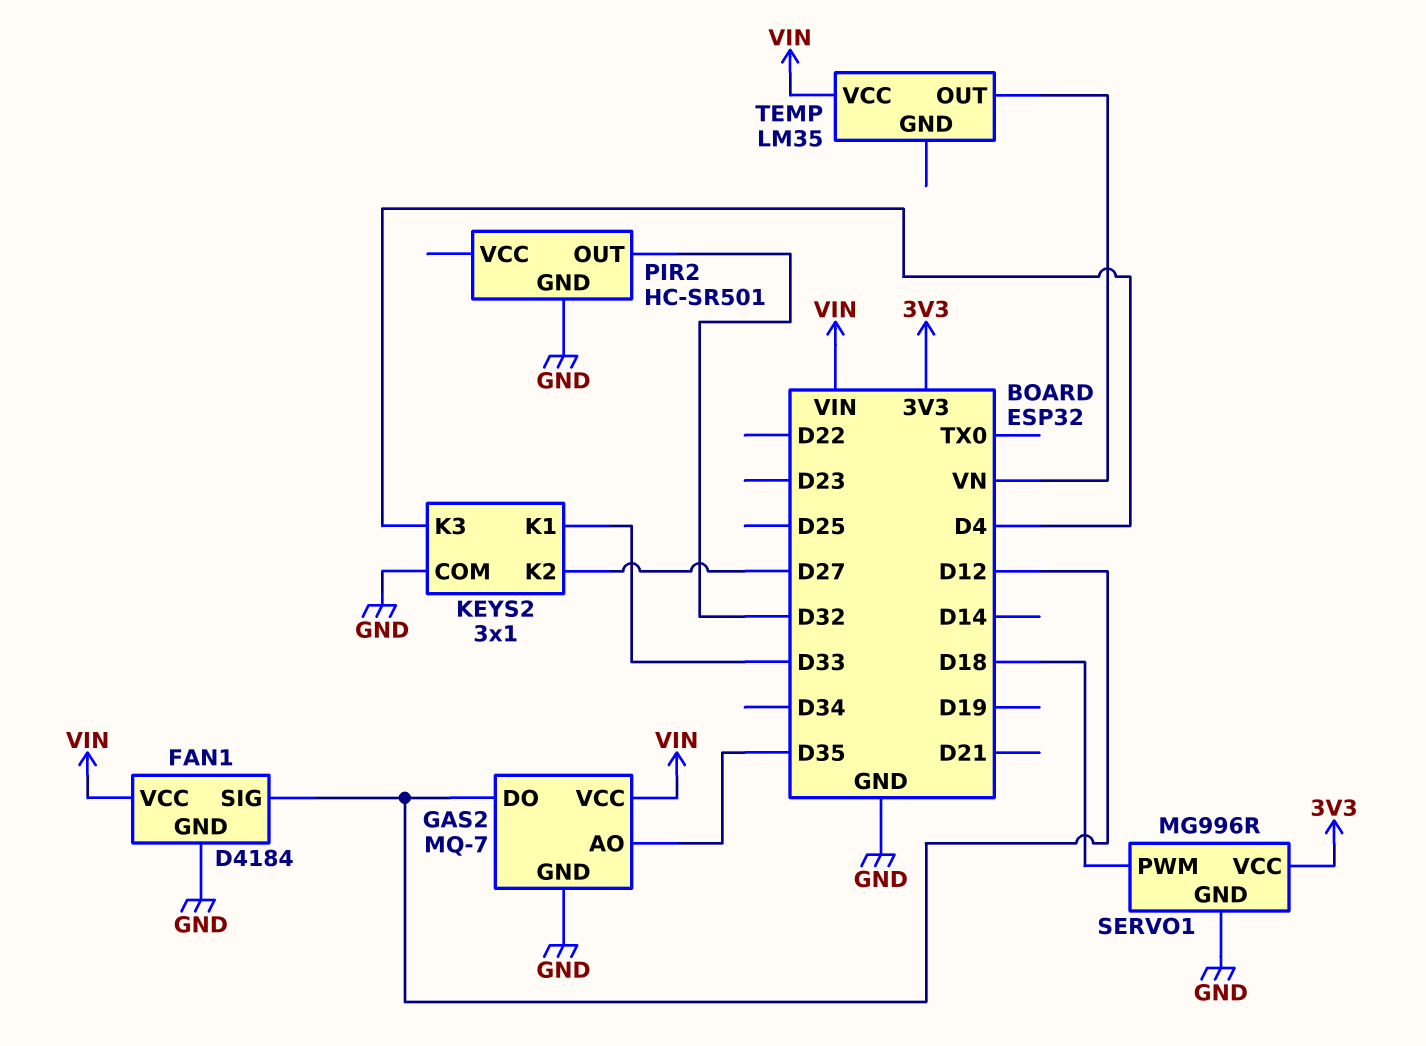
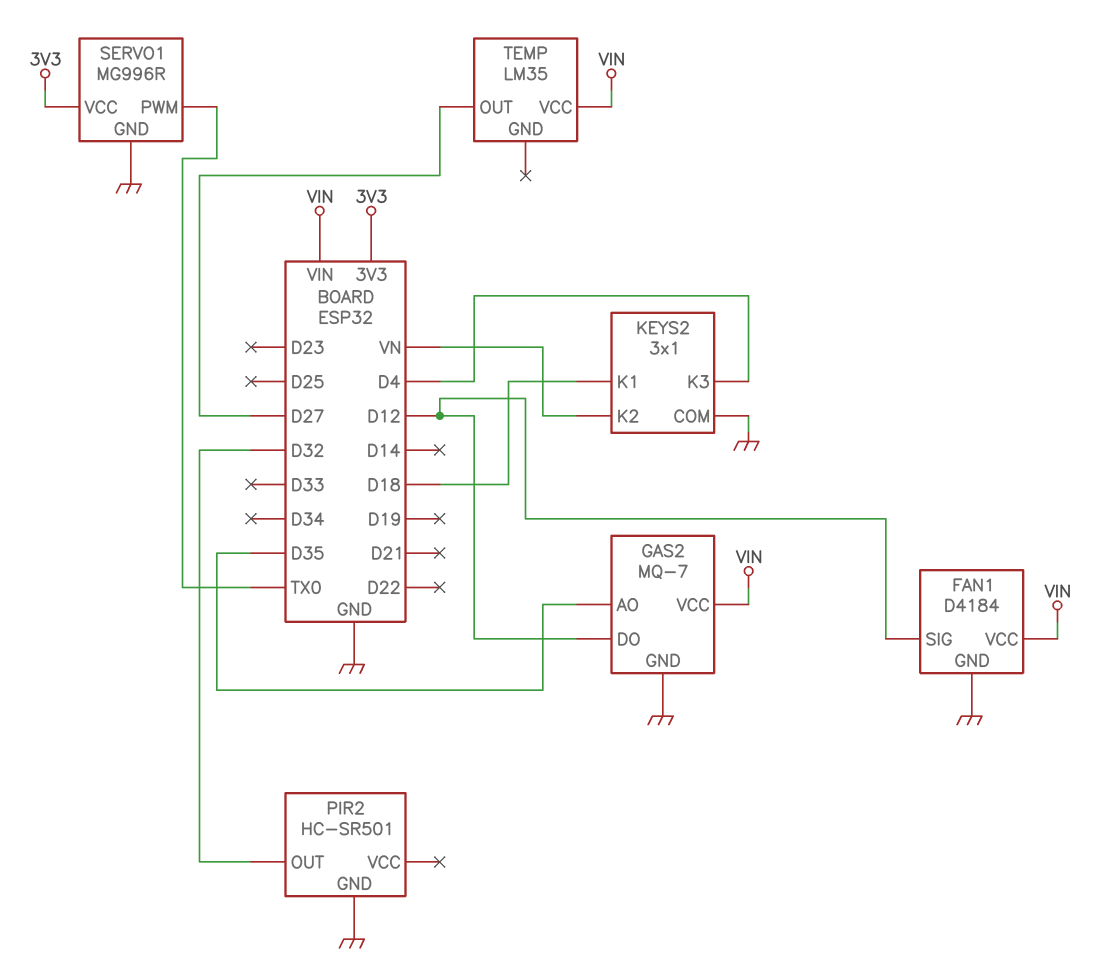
KEYS2 pin K1: D33 -> D18
KEYS2 pin K2: D27 -> VN
SERVO1 pin PWM: D18 -> TX0
TEMP pin OUT: VN -> D27

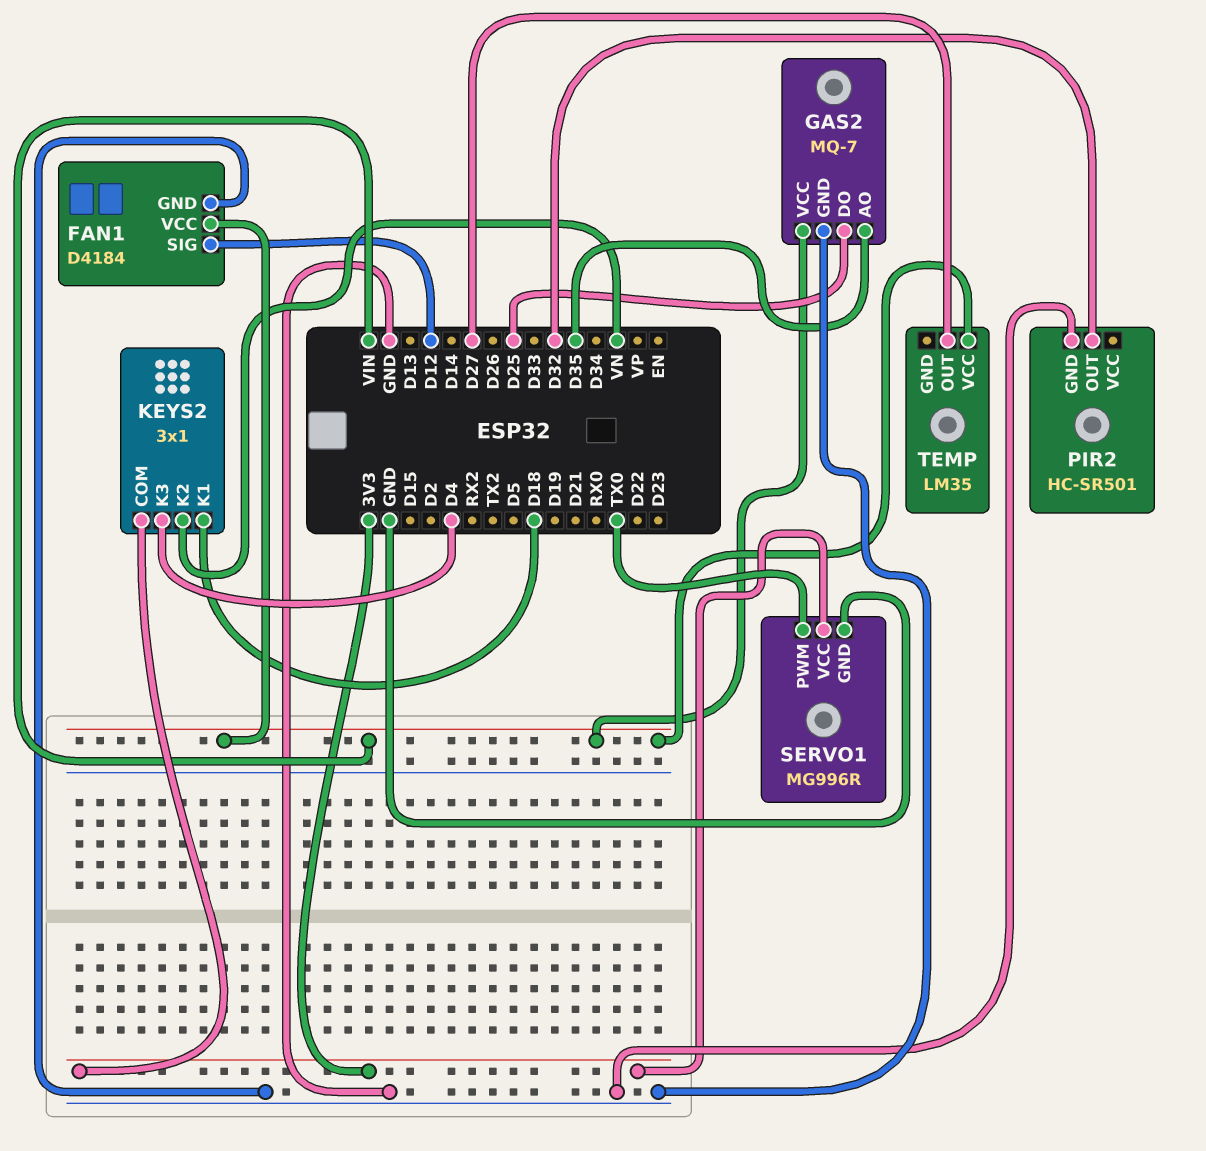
GAS2 pin DO: D12 -> D25
KEYS2 pin COM: GND -> 3V3

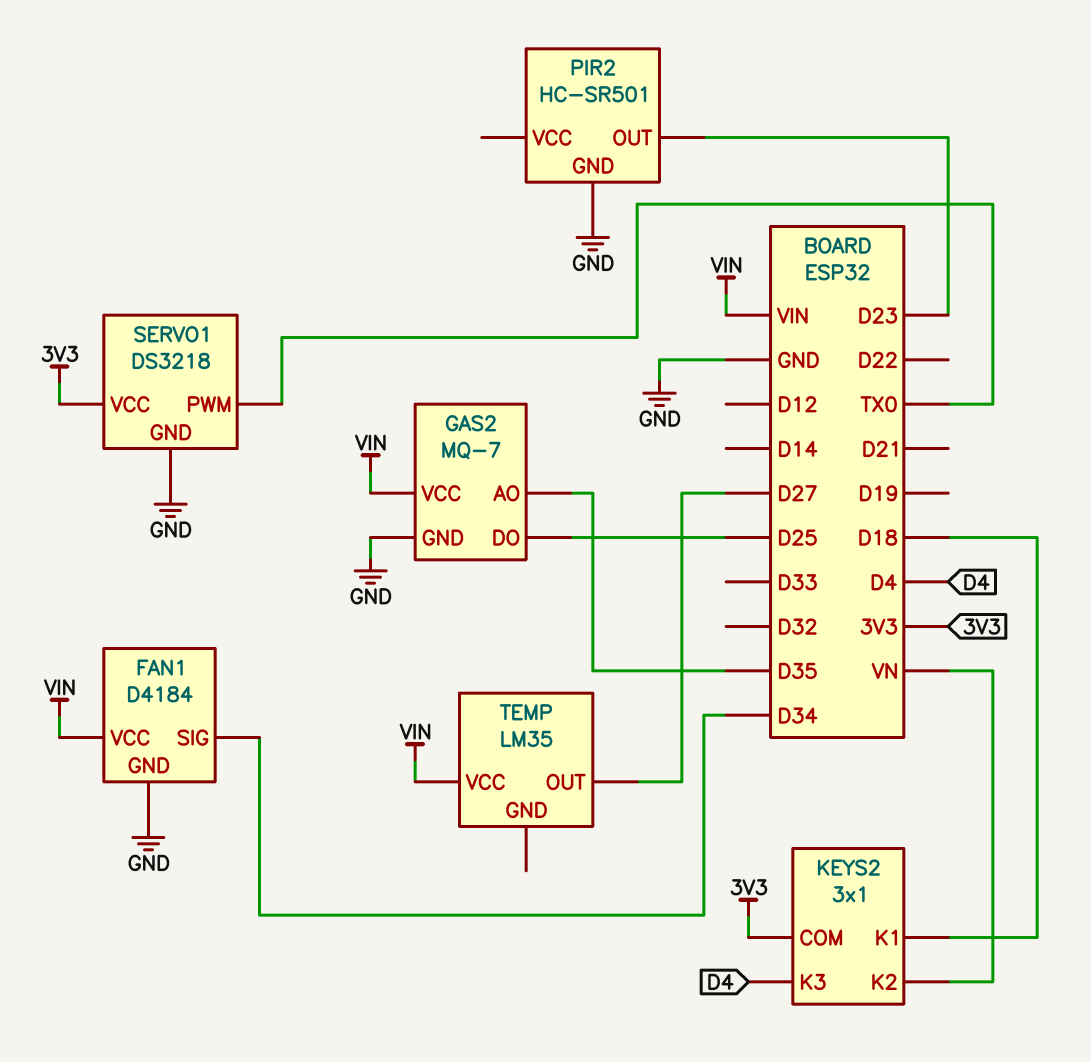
FAN1 pin SIG: D12 -> D34
PIR2 pin OUT: D32 -> D23
SERVO1: MG996R -> DS3218

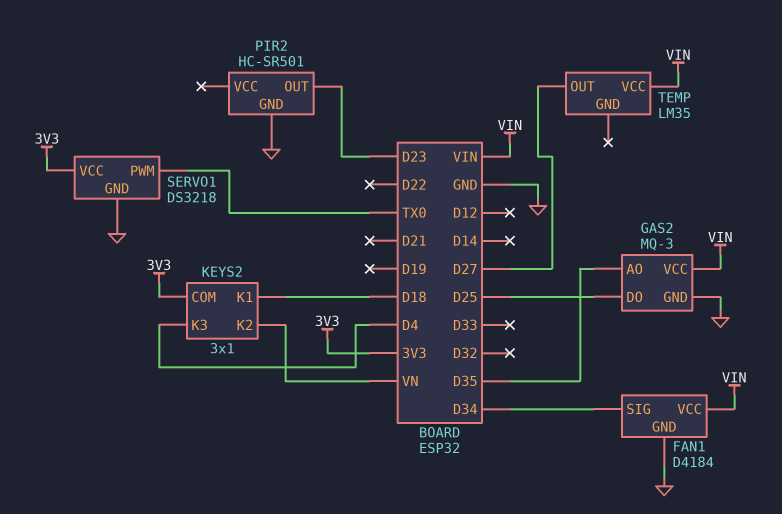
GAS2: MQ-7 -> MQ-3

